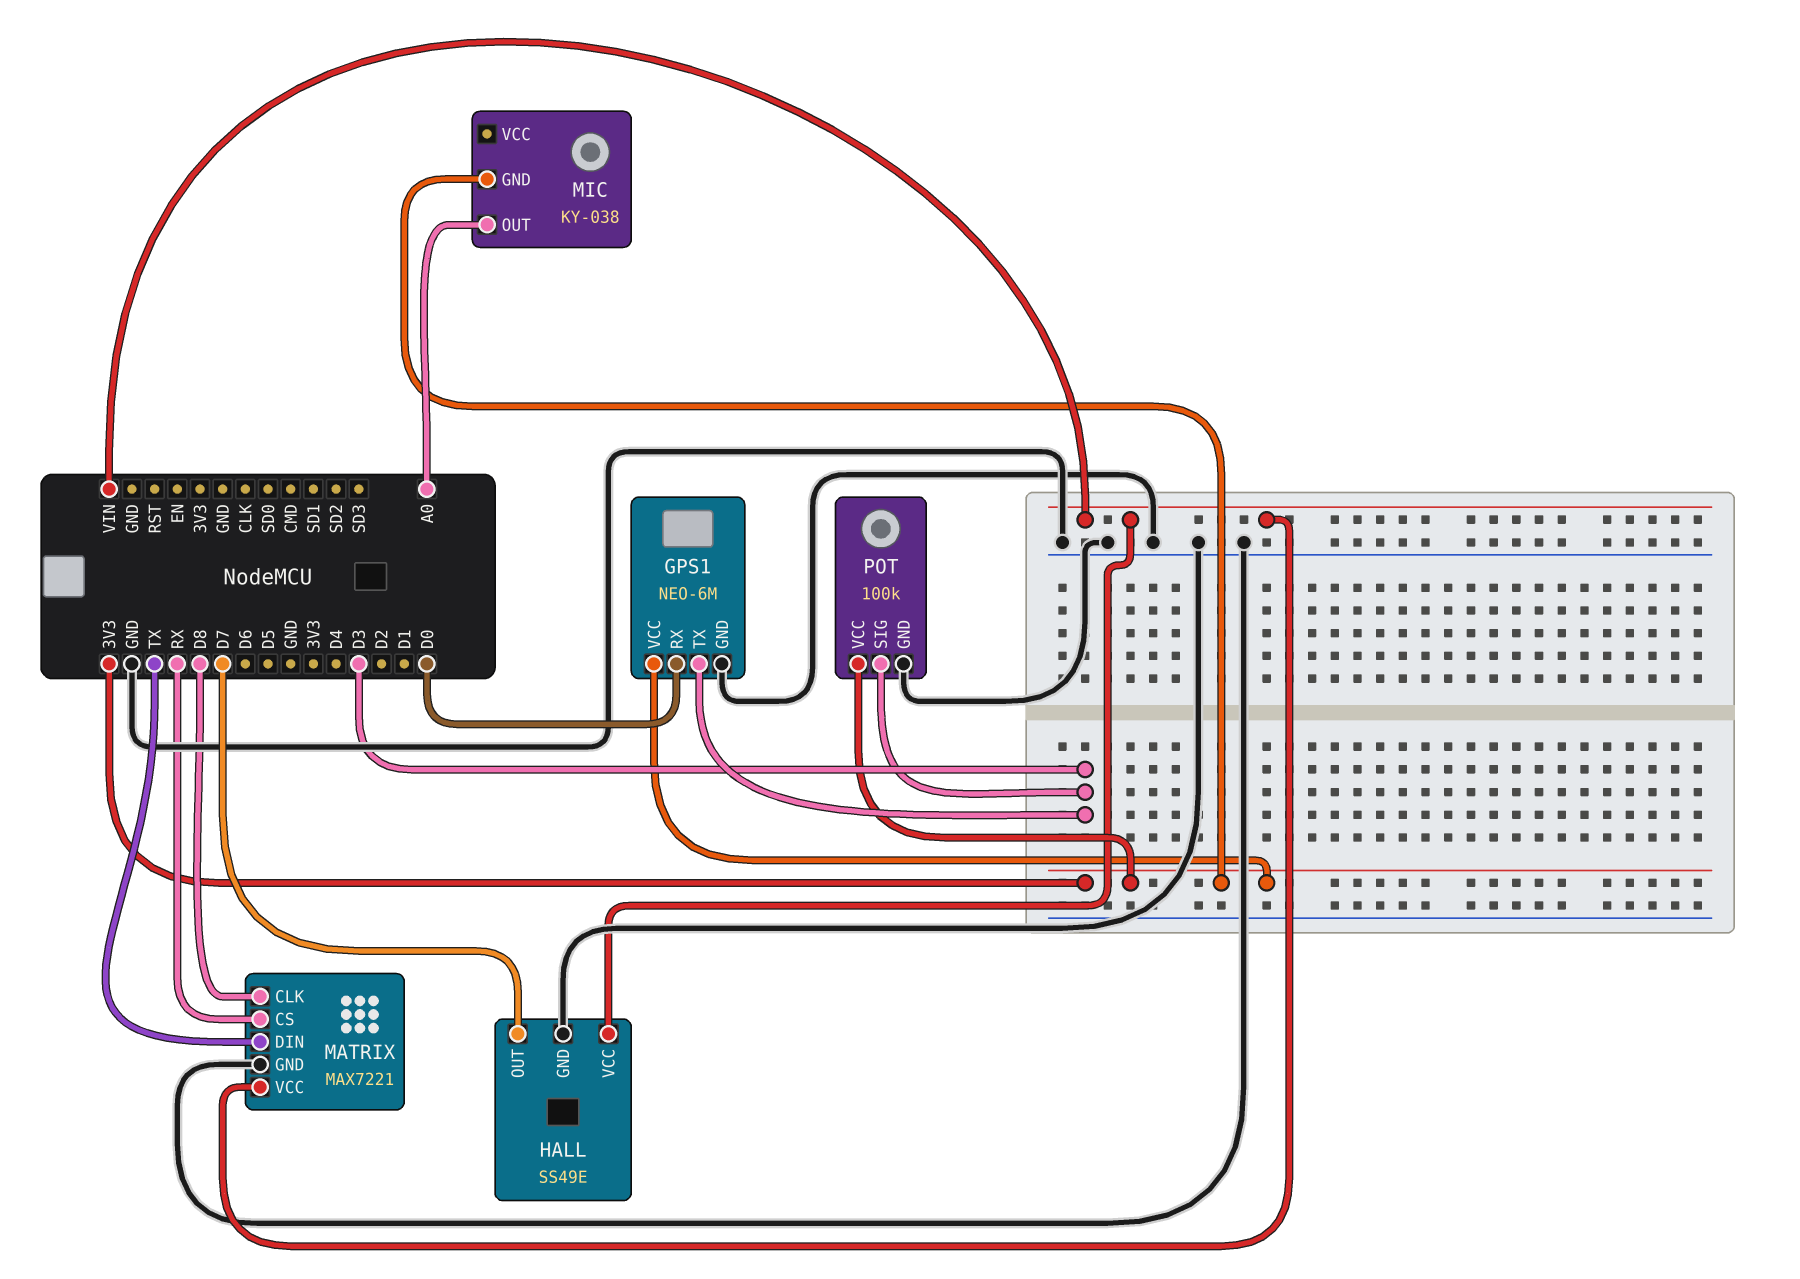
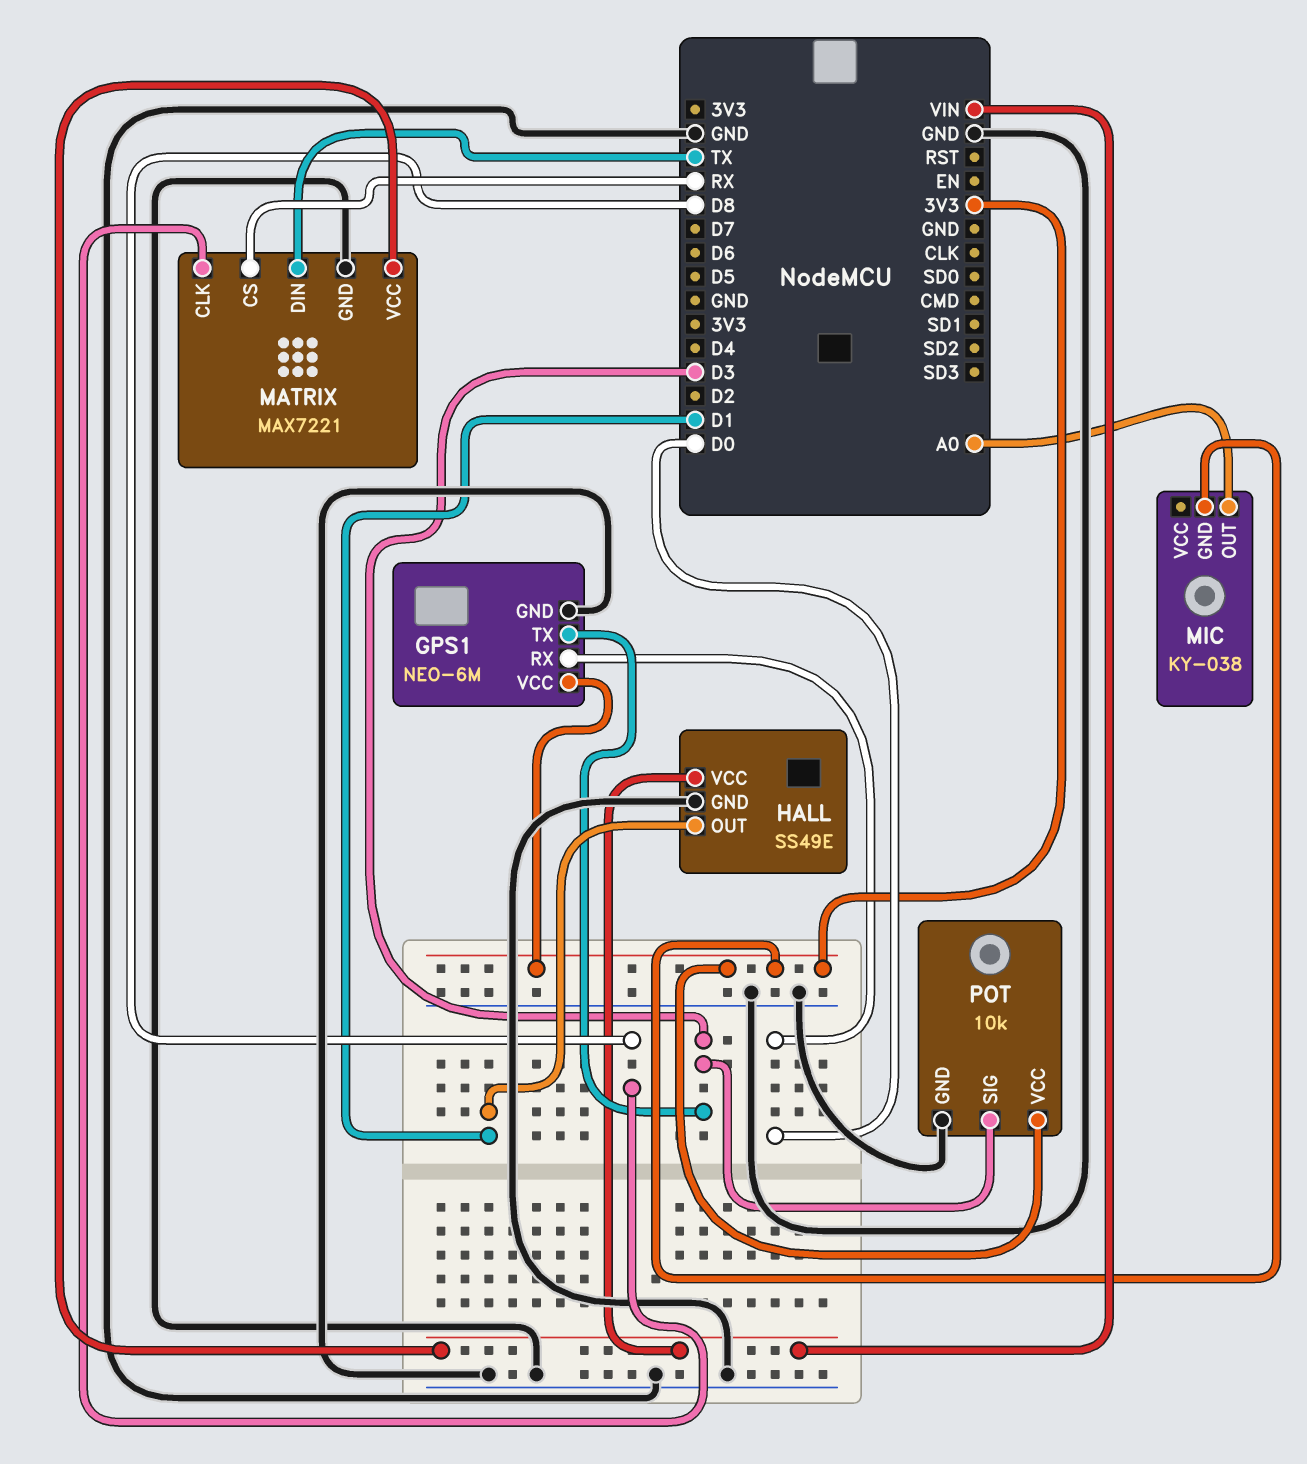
HALL pin OUT: D7 -> D1
POT: 100k -> 10k

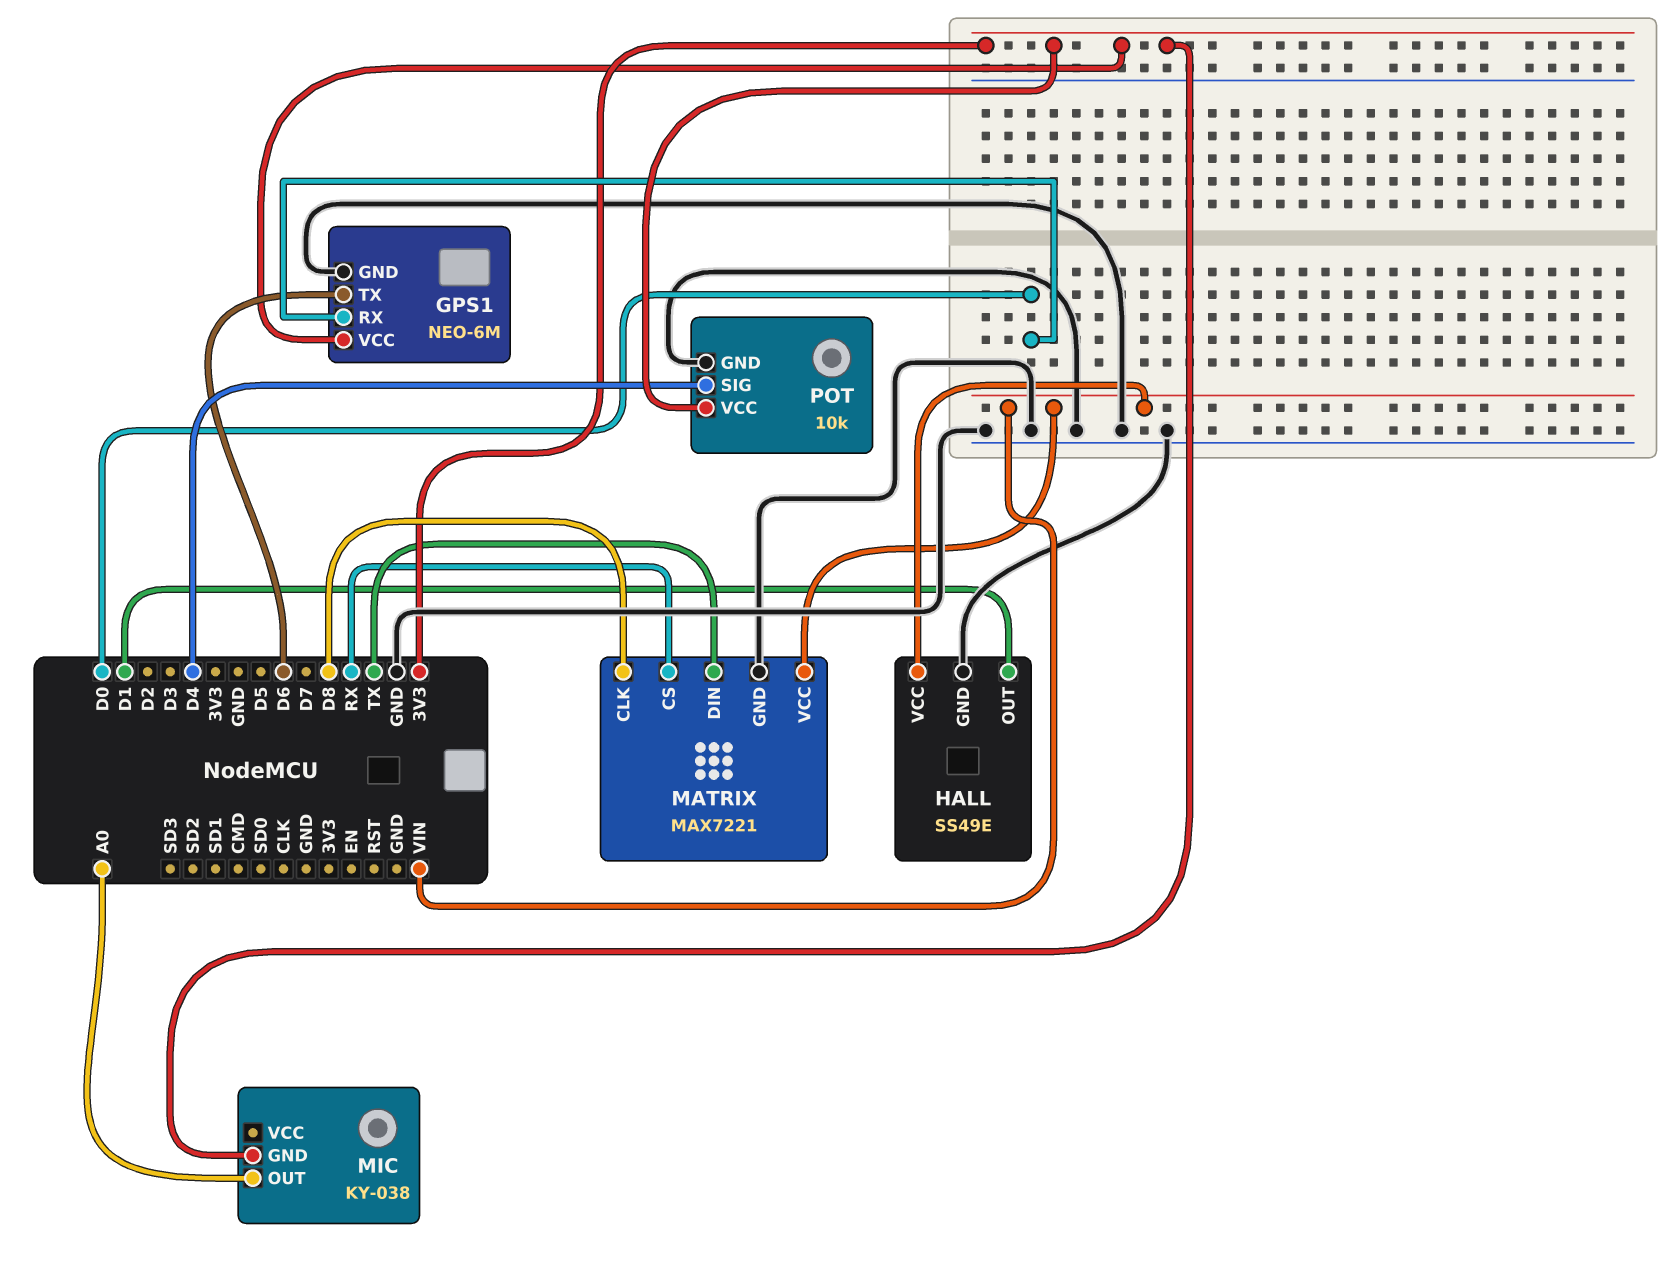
GPS1 pin TX: D3 -> D6
POT pin SIG: D3 -> D4

